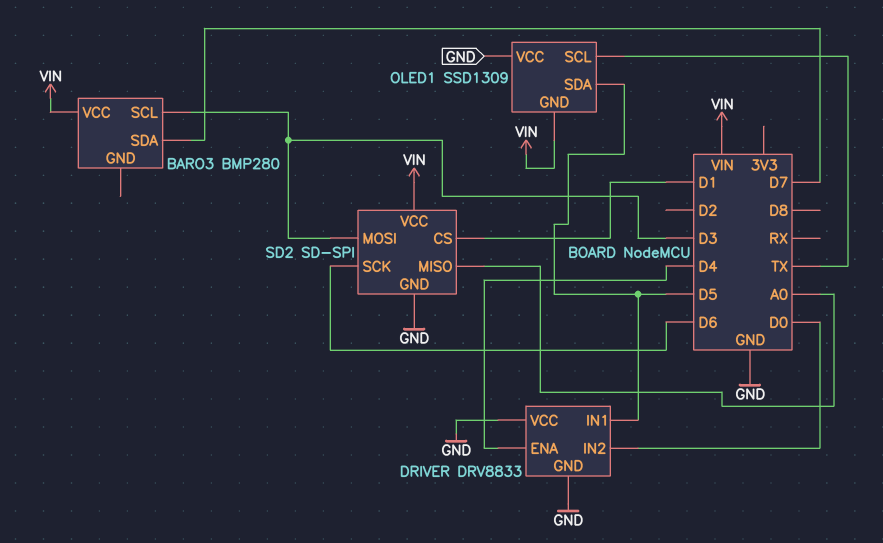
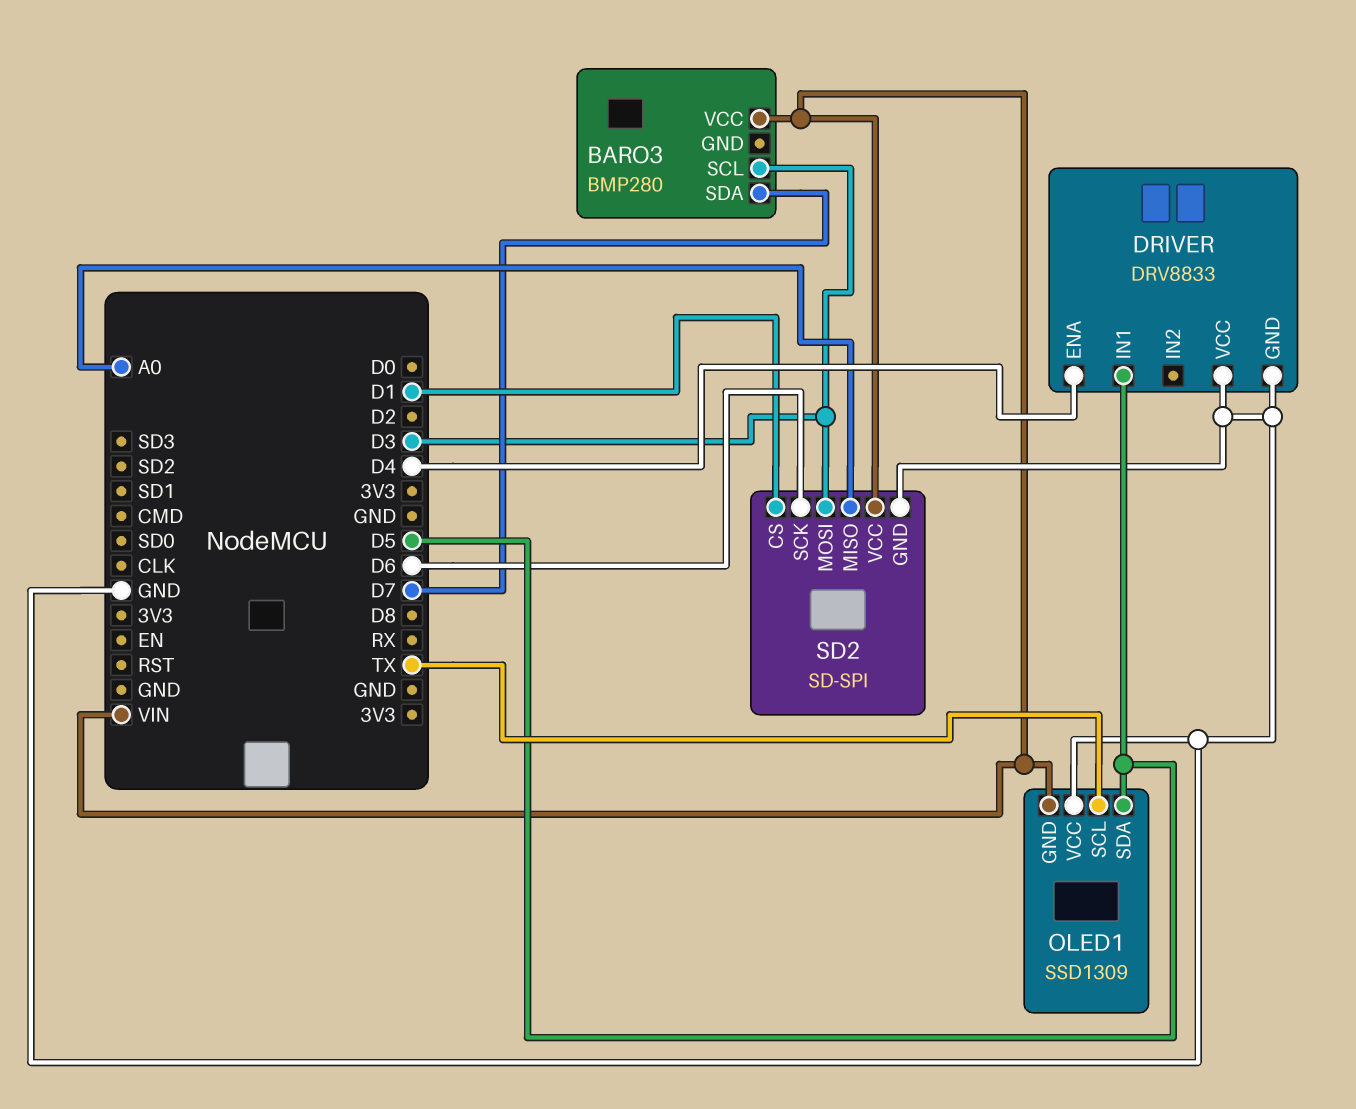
DRIVER pin IN2: D0 -> none

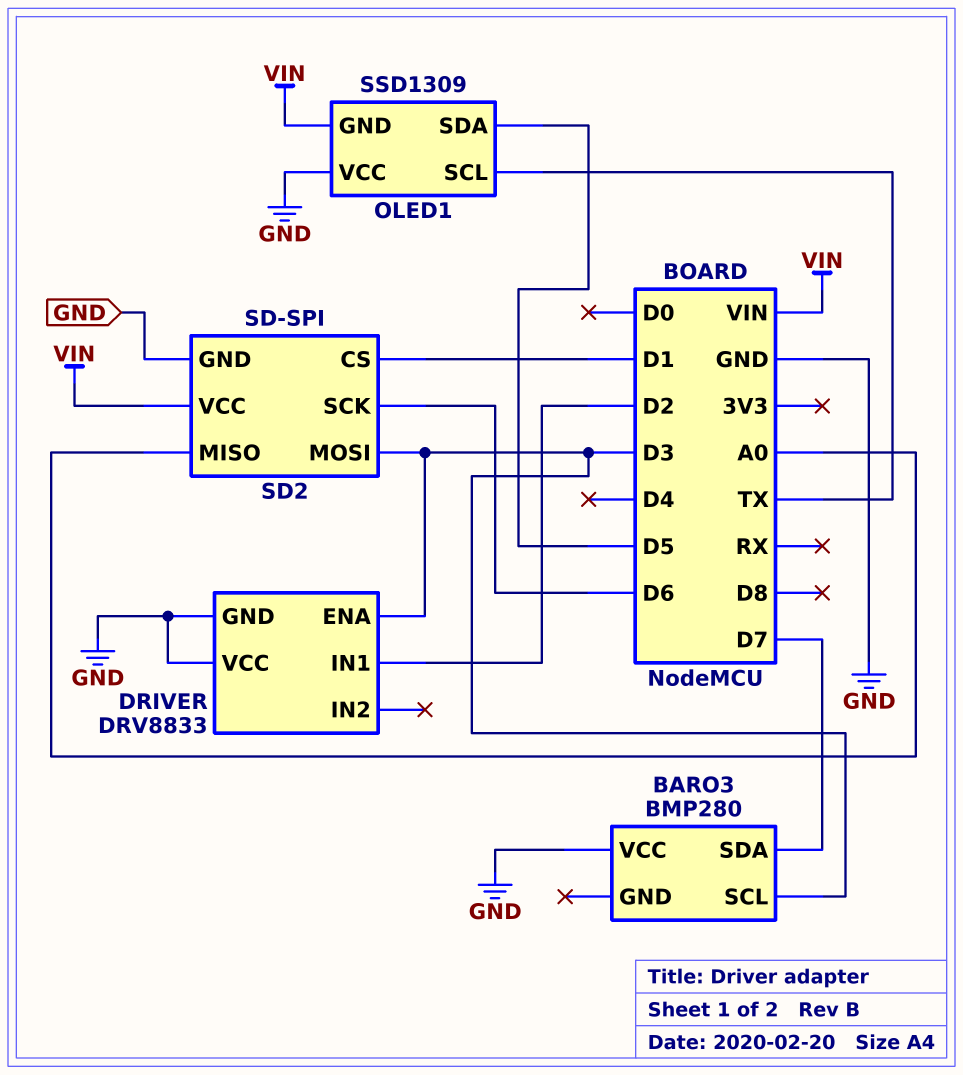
BARO3 pin VCC: VIN -> GND
DRIVER pin ENA: D4 -> D3
DRIVER pin IN1: D5 -> D2

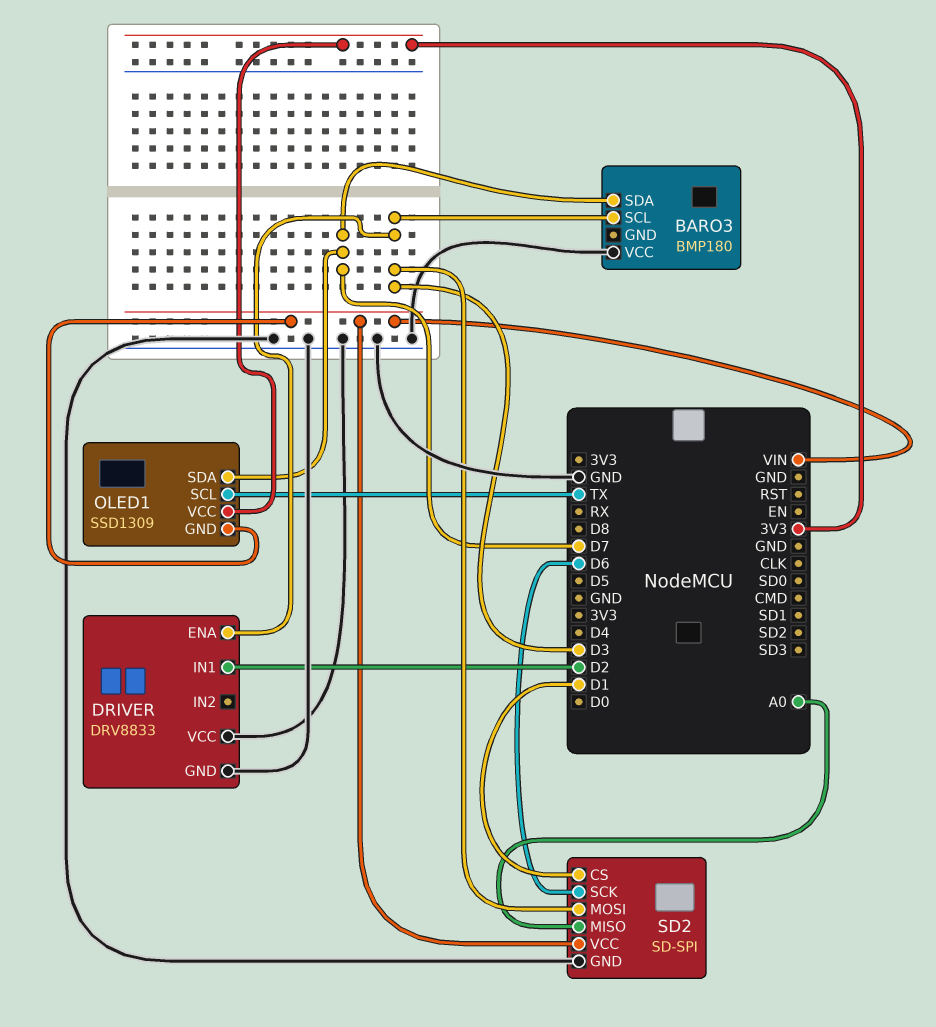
BARO3: BMP280 -> BMP180
OLED1 pin SDA: D5 -> D7
OLED1 pin VCC: GND -> 3V3

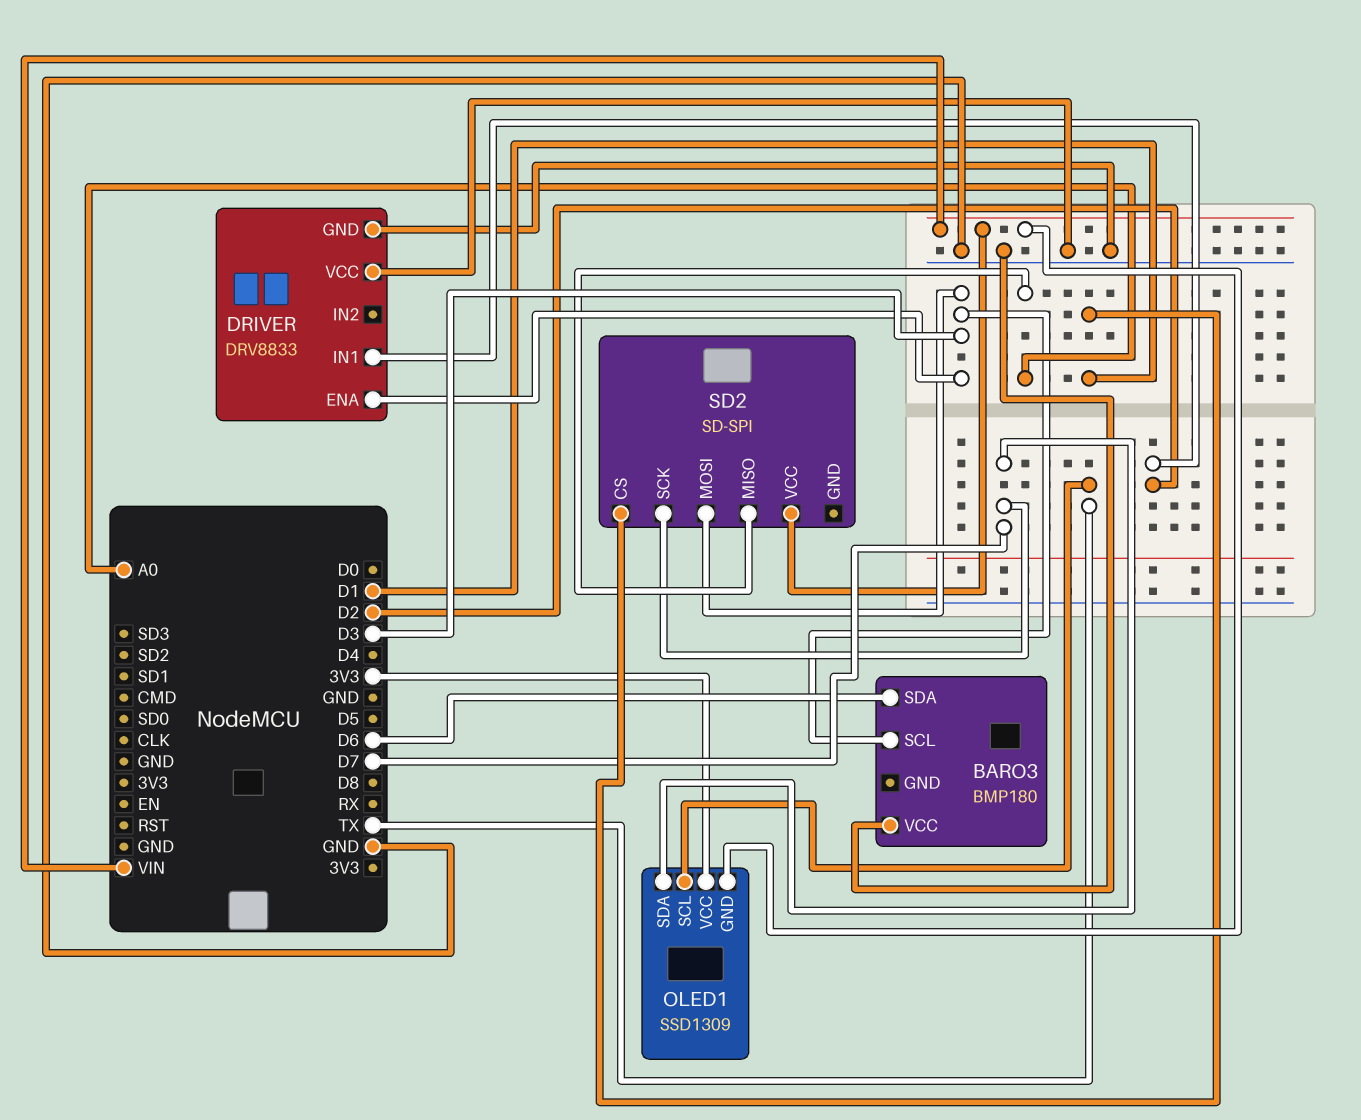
BARO3 pin SDA: D7 -> D6
SD2 pin GND: GND -> none
SD2 pin SCK: D6 -> D7

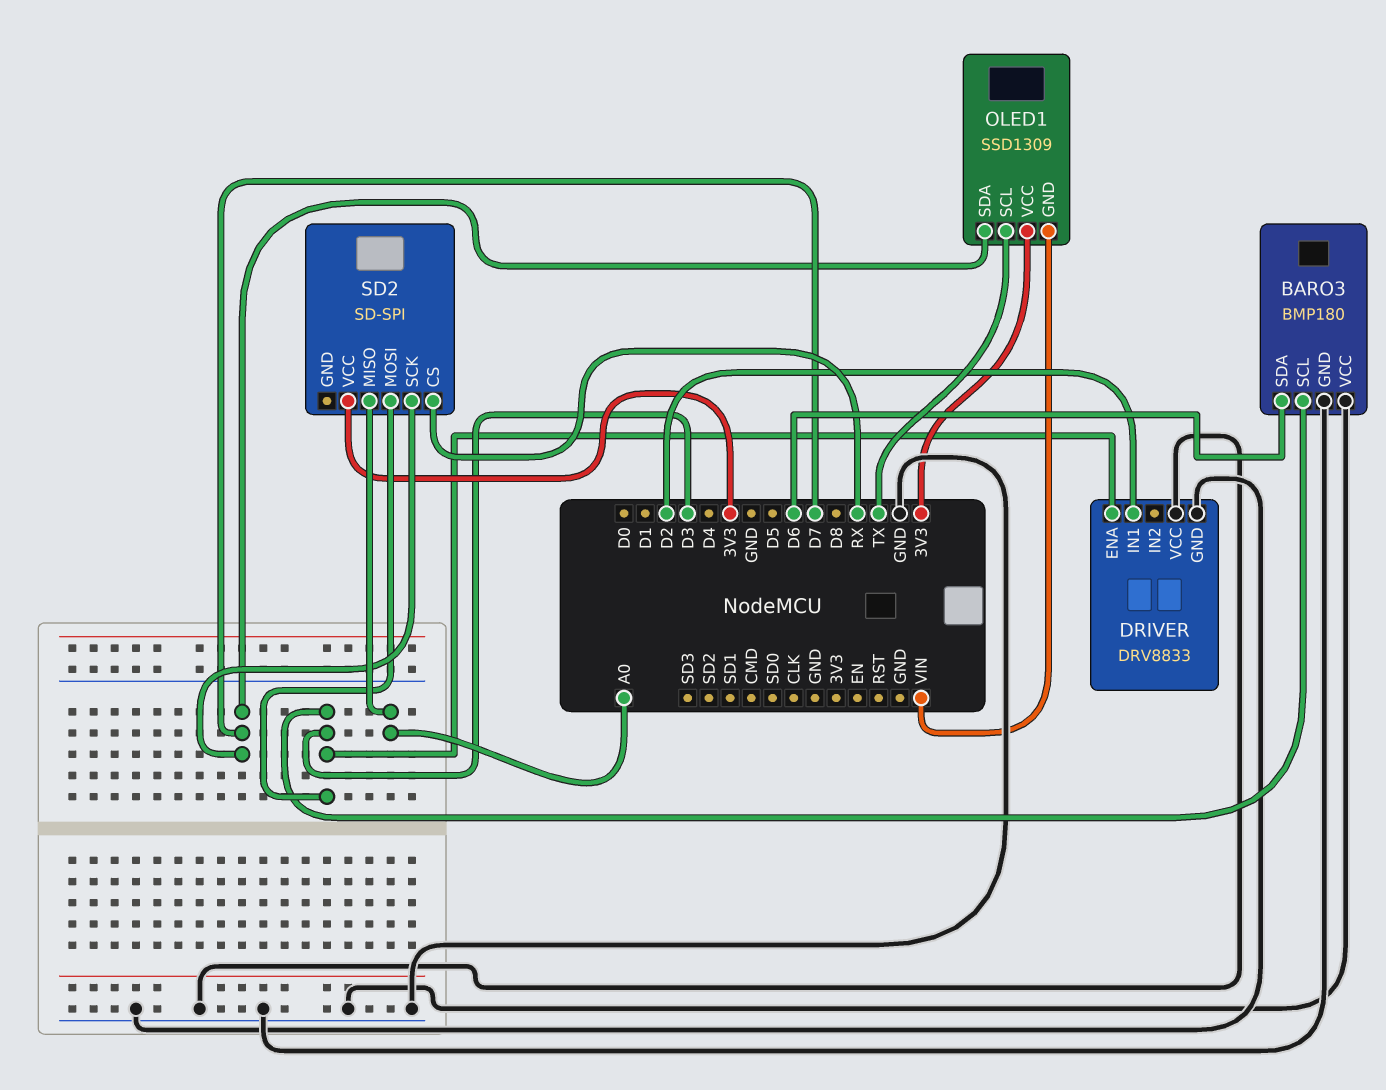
BARO3 pin GND: none -> GND
SD2 pin CS: D1 -> RX
SD2 pin VCC: VIN -> 3V3

